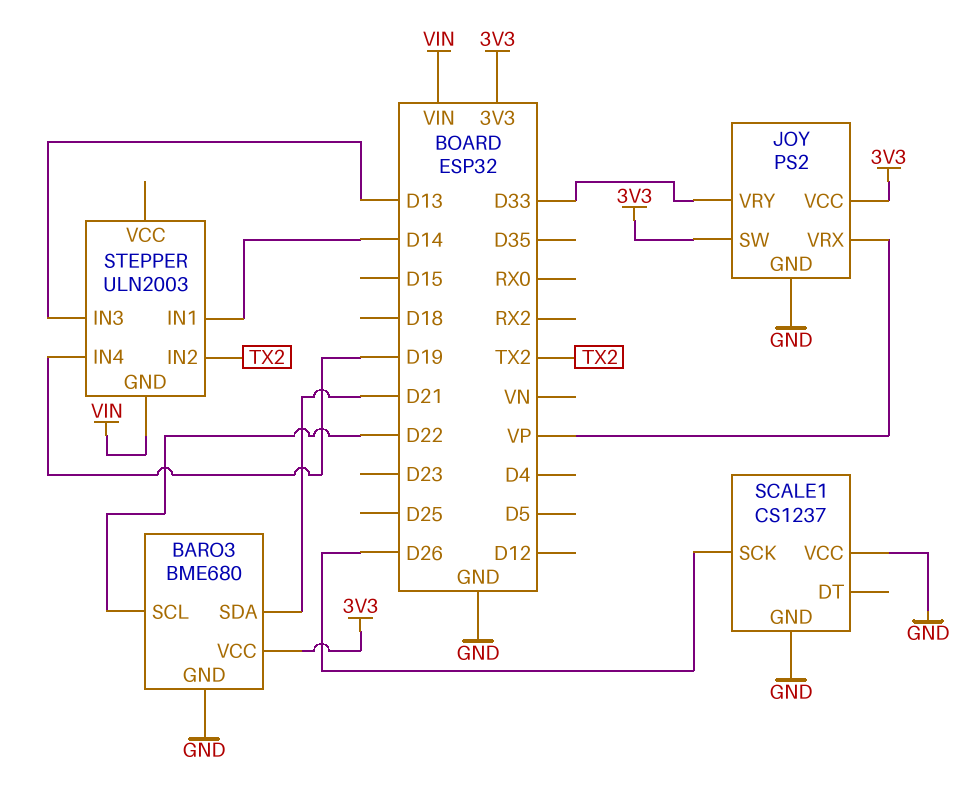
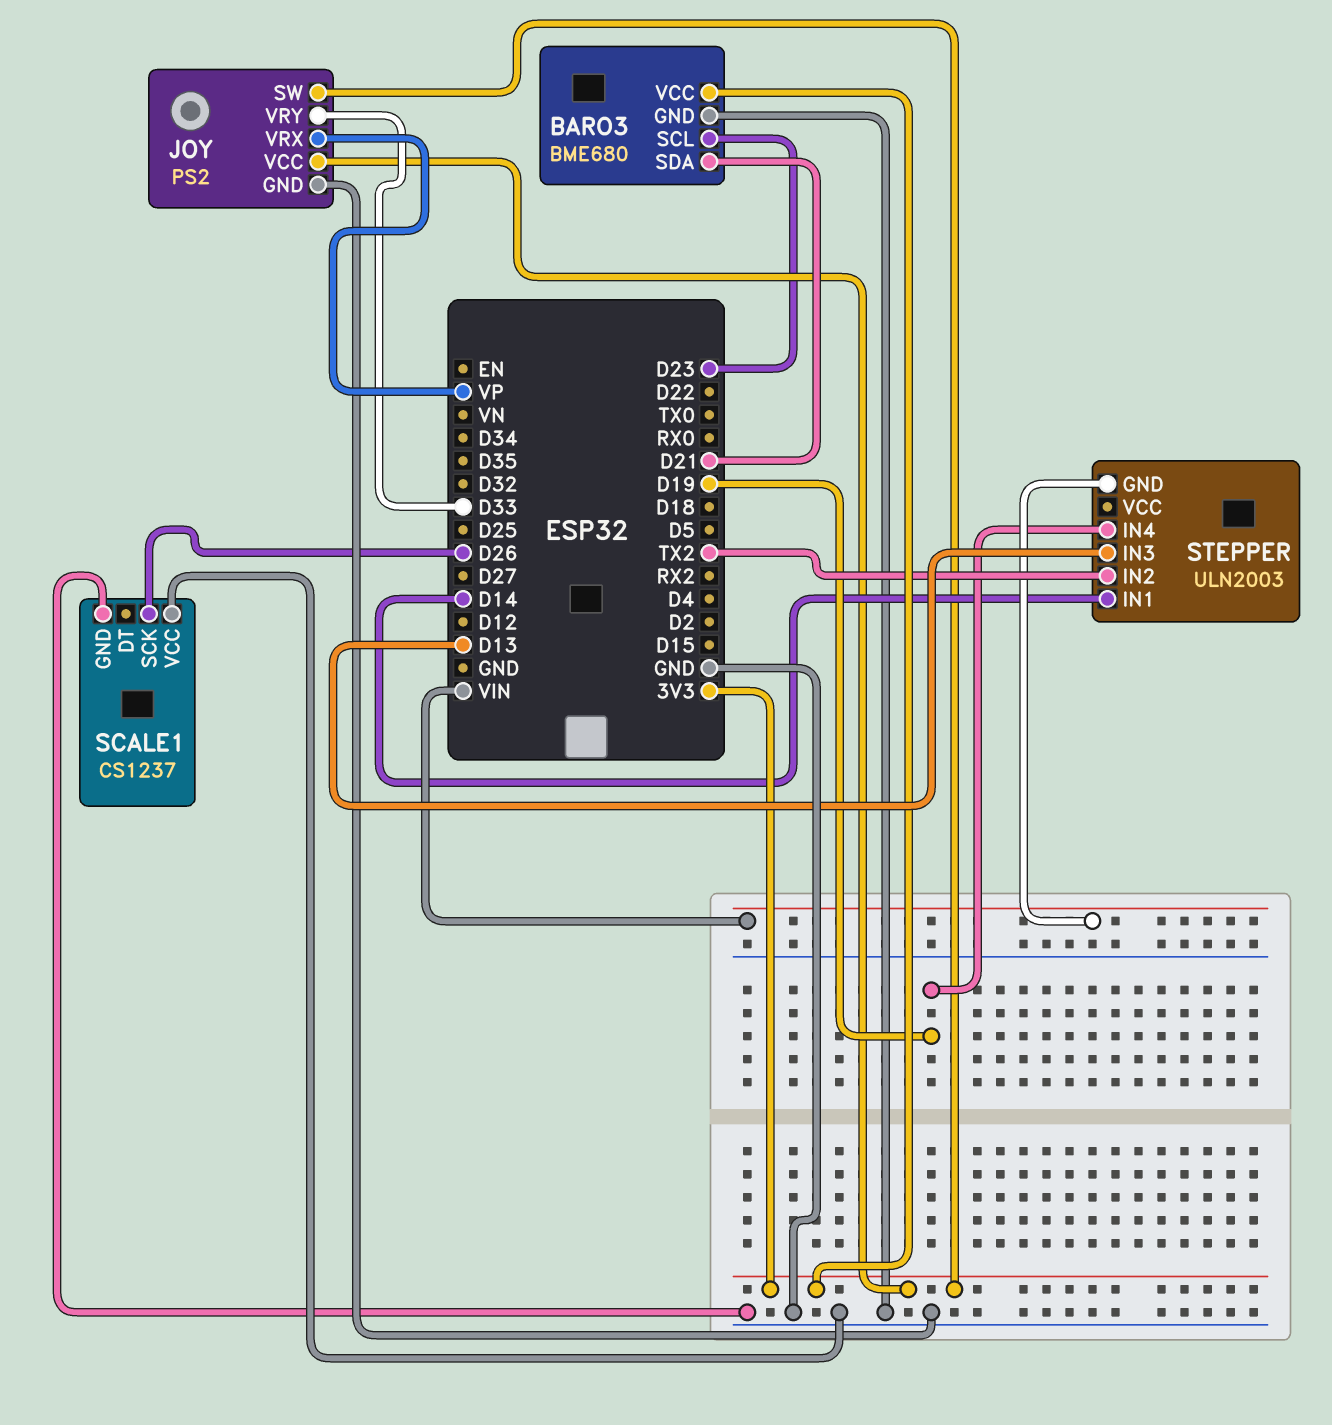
BARO3 pin SCL: D22 -> D23

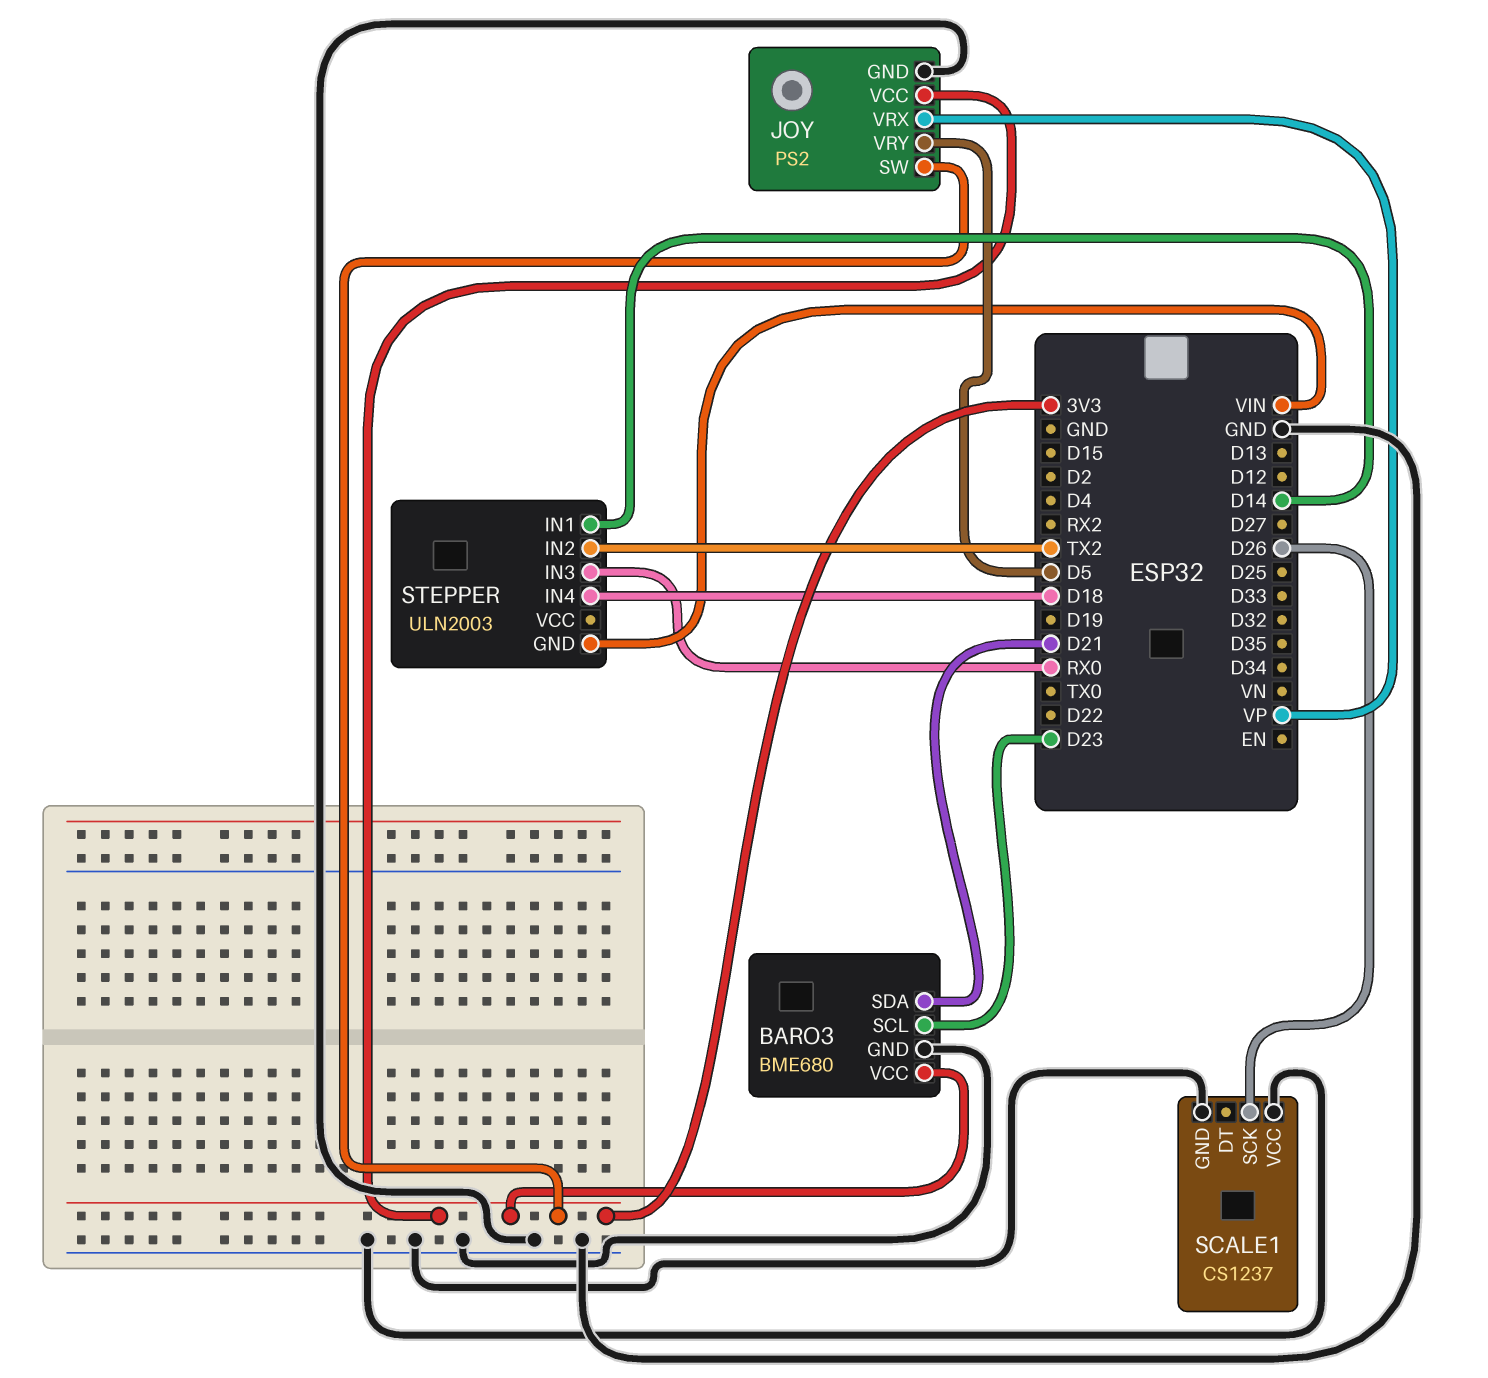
JOY pin VRY: D33 -> D5
STEPPER pin IN3: D13 -> RX0
STEPPER pin IN4: D19 -> D18

